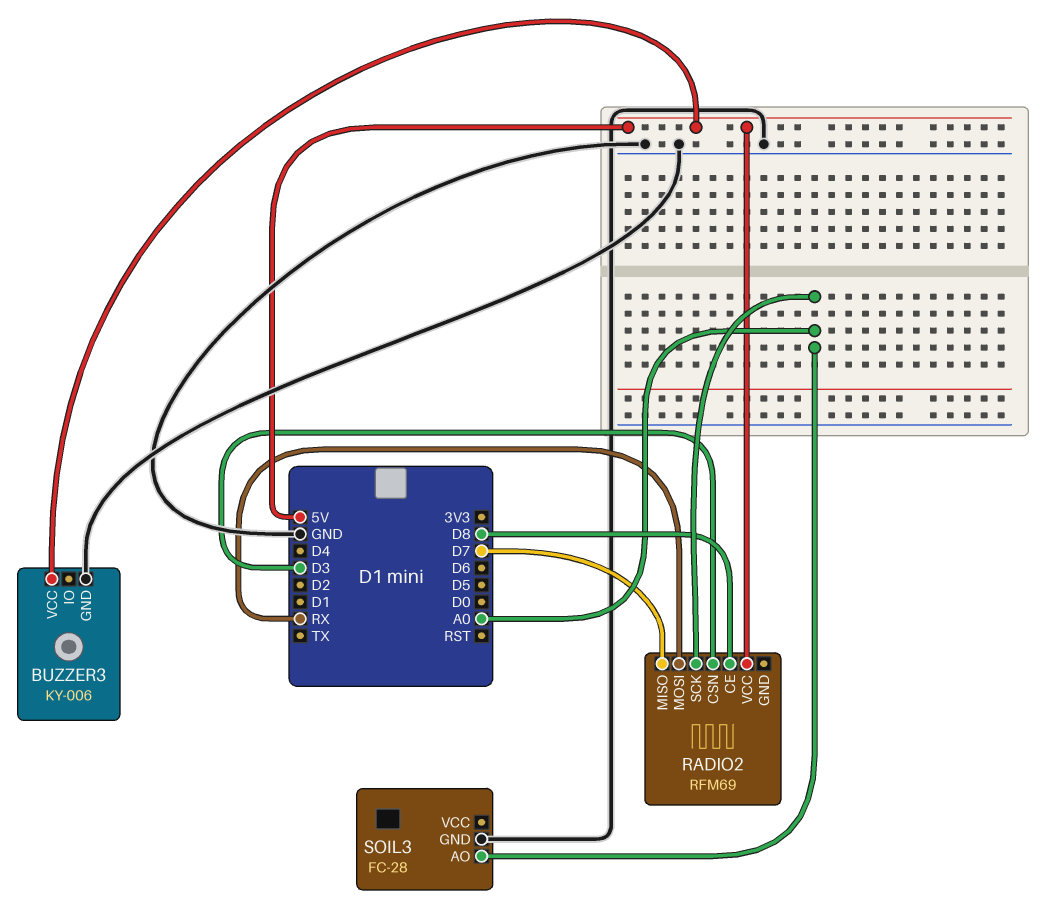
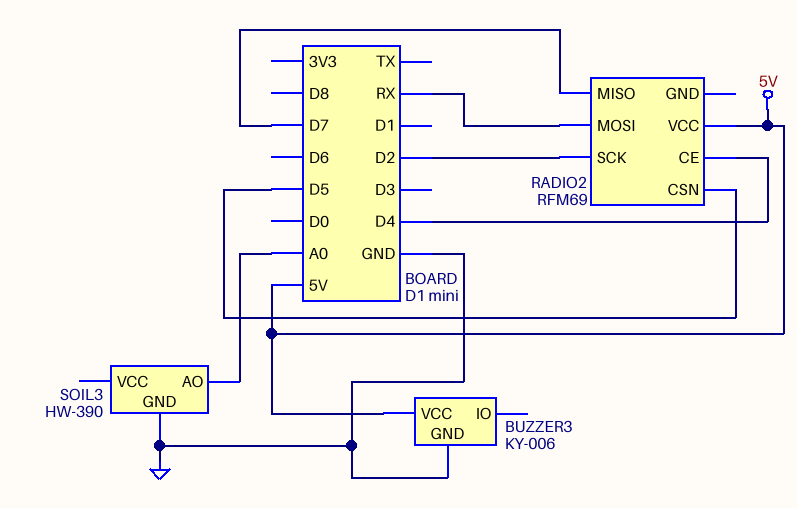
RADIO2 pin CE: D8 -> D4
RADIO2 pin CSN: D3 -> D5
RADIO2 pin SCK: A0 -> D2
SOIL3: FC-28 -> HW-390

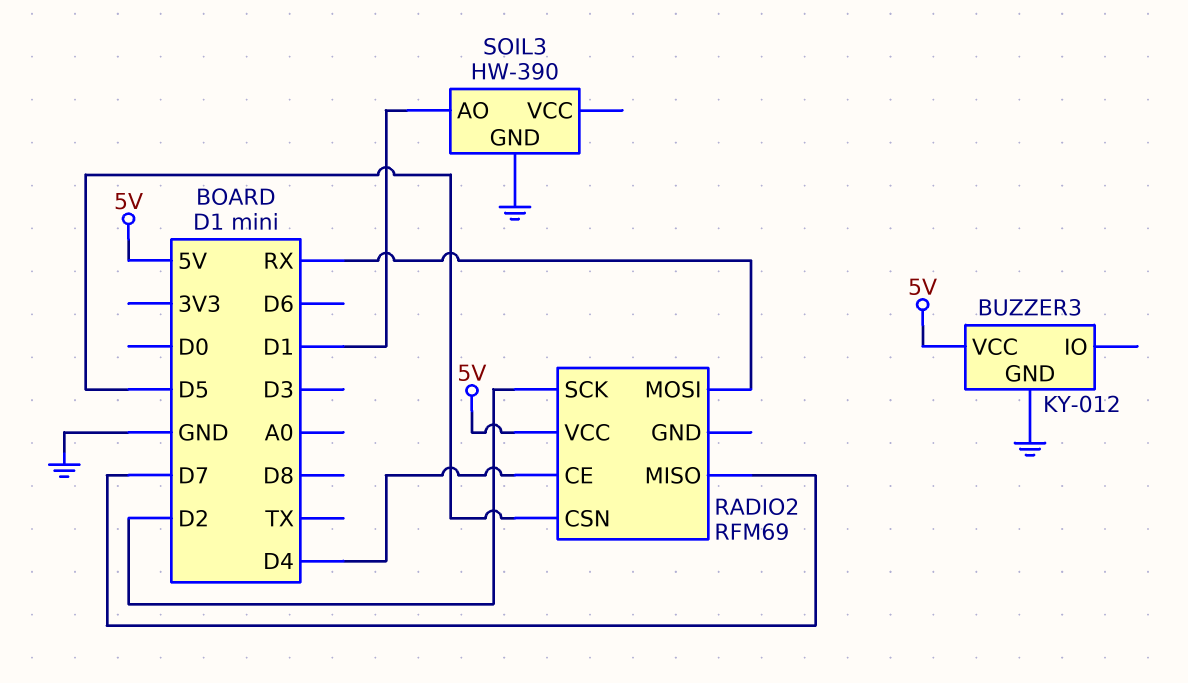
BUZZER3: KY-006 -> KY-012
SOIL3 pin AO: A0 -> D1

